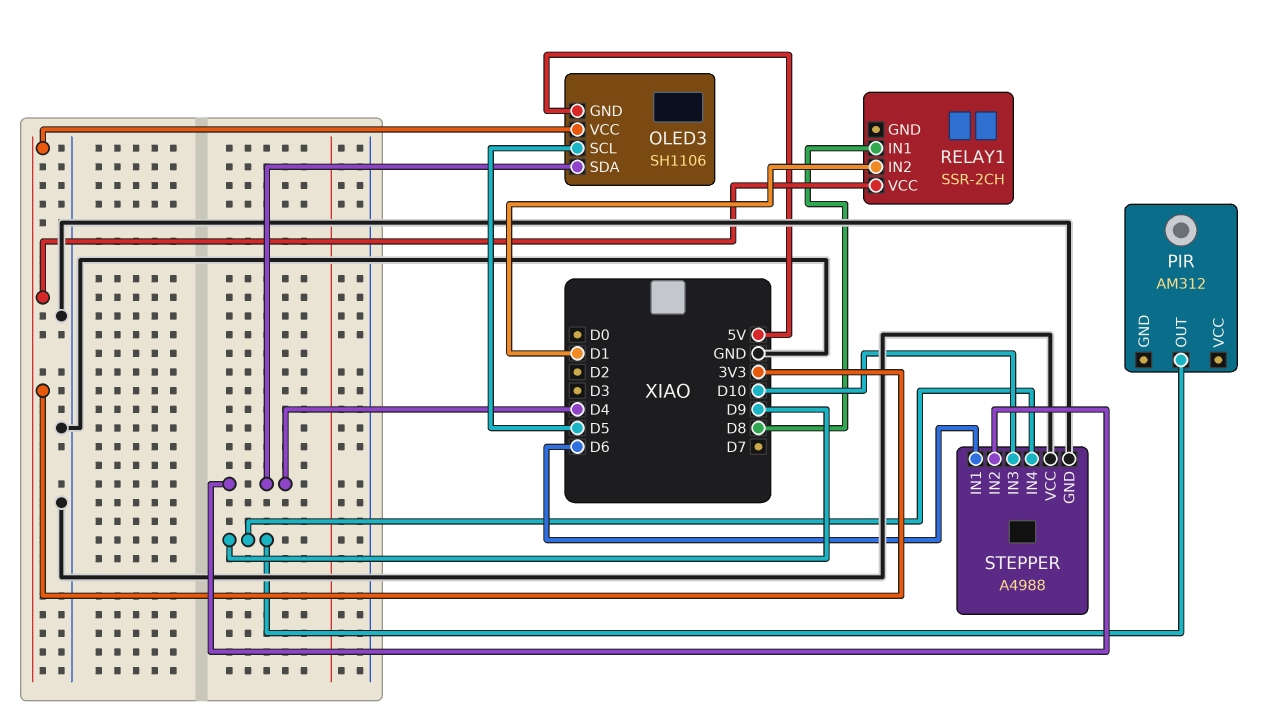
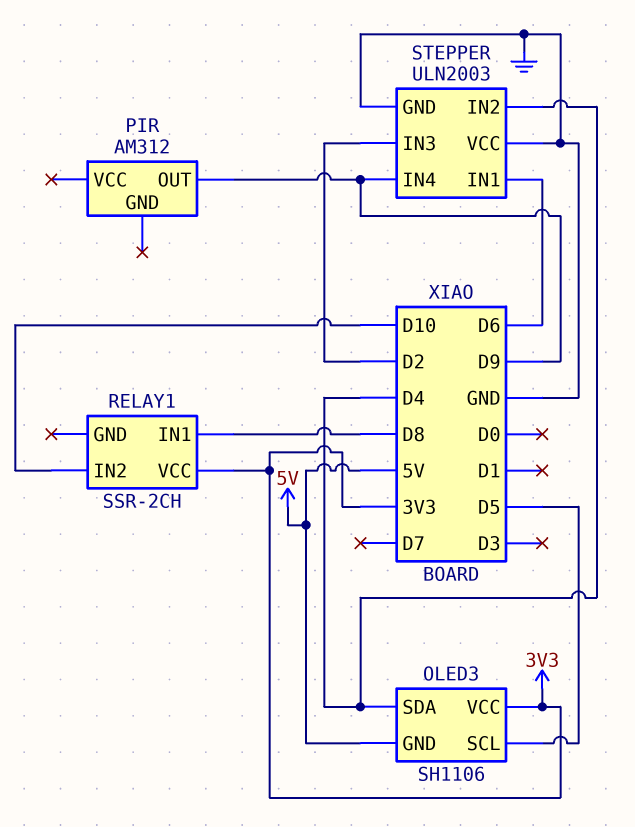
RELAY1 pin IN2: D1 -> D10
STEPPER: A4988 -> ULN2003
STEPPER pin IN3: D10 -> D2

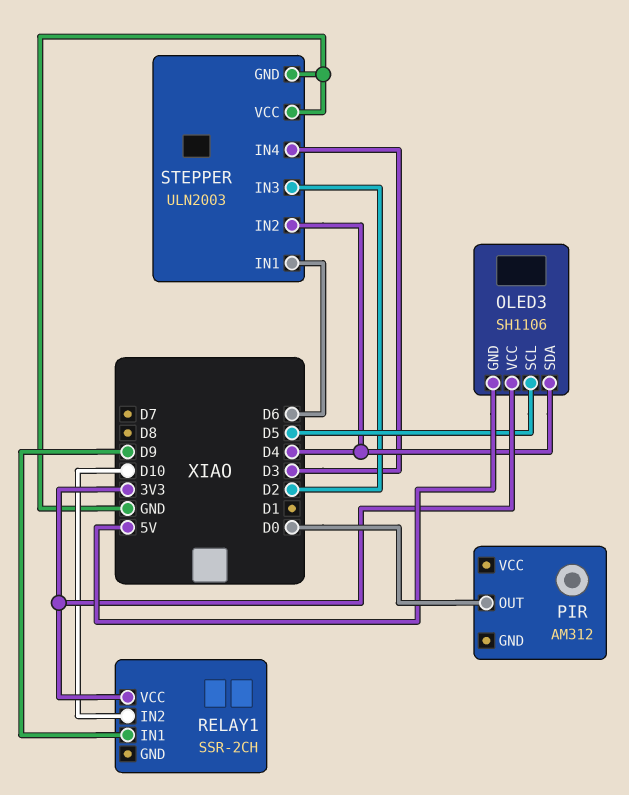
PIR pin OUT: D9 -> D0
RELAY1 pin IN1: D8 -> D9
STEPPER pin IN4: D9 -> D3

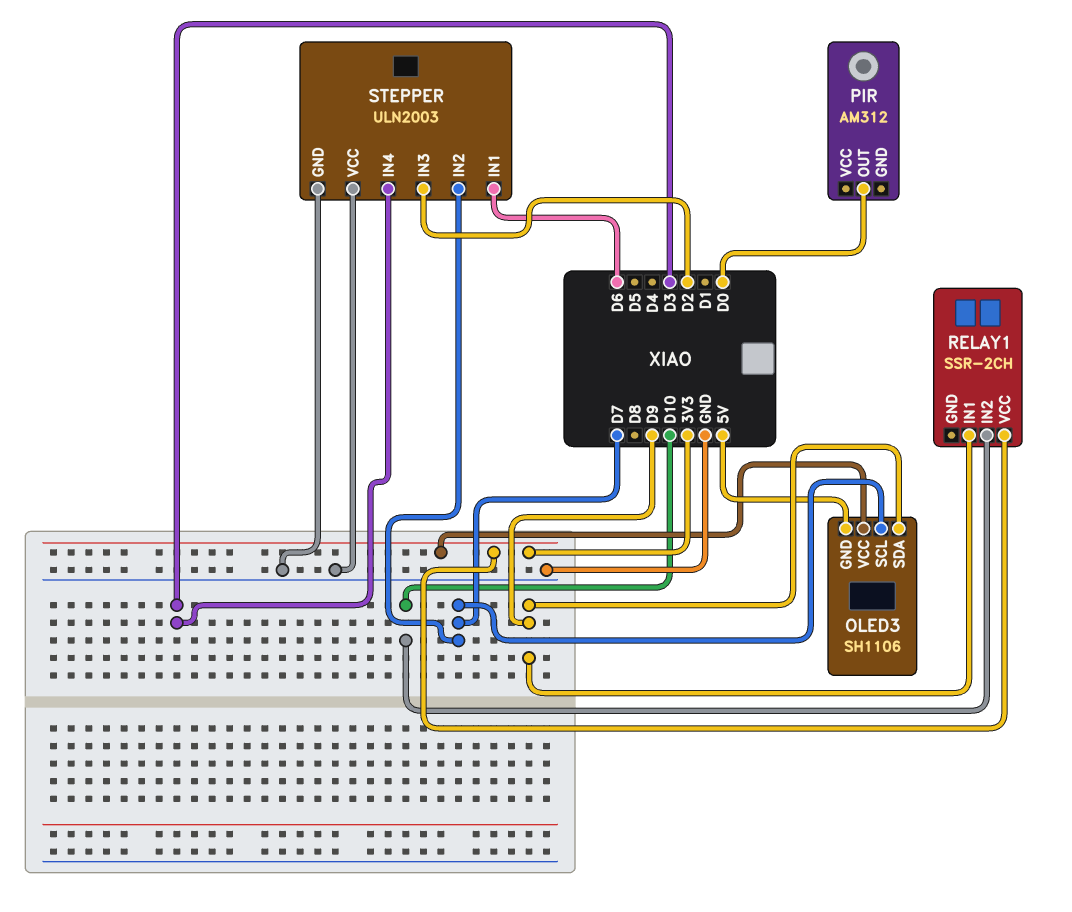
OLED3 pin SCL: D5 -> D7
OLED3 pin SDA: D4 -> D9
STEPPER pin IN2: D4 -> D7

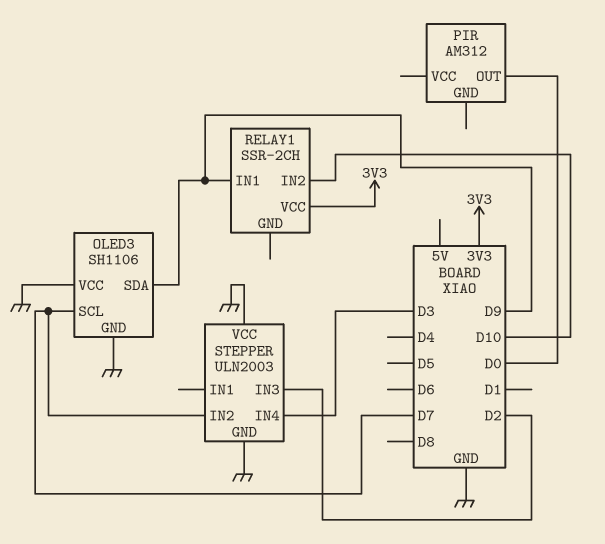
OLED3 pin GND: 5V -> GND
OLED3 pin VCC: 3V3 -> GND
STEPPER pin IN1: D6 -> none

